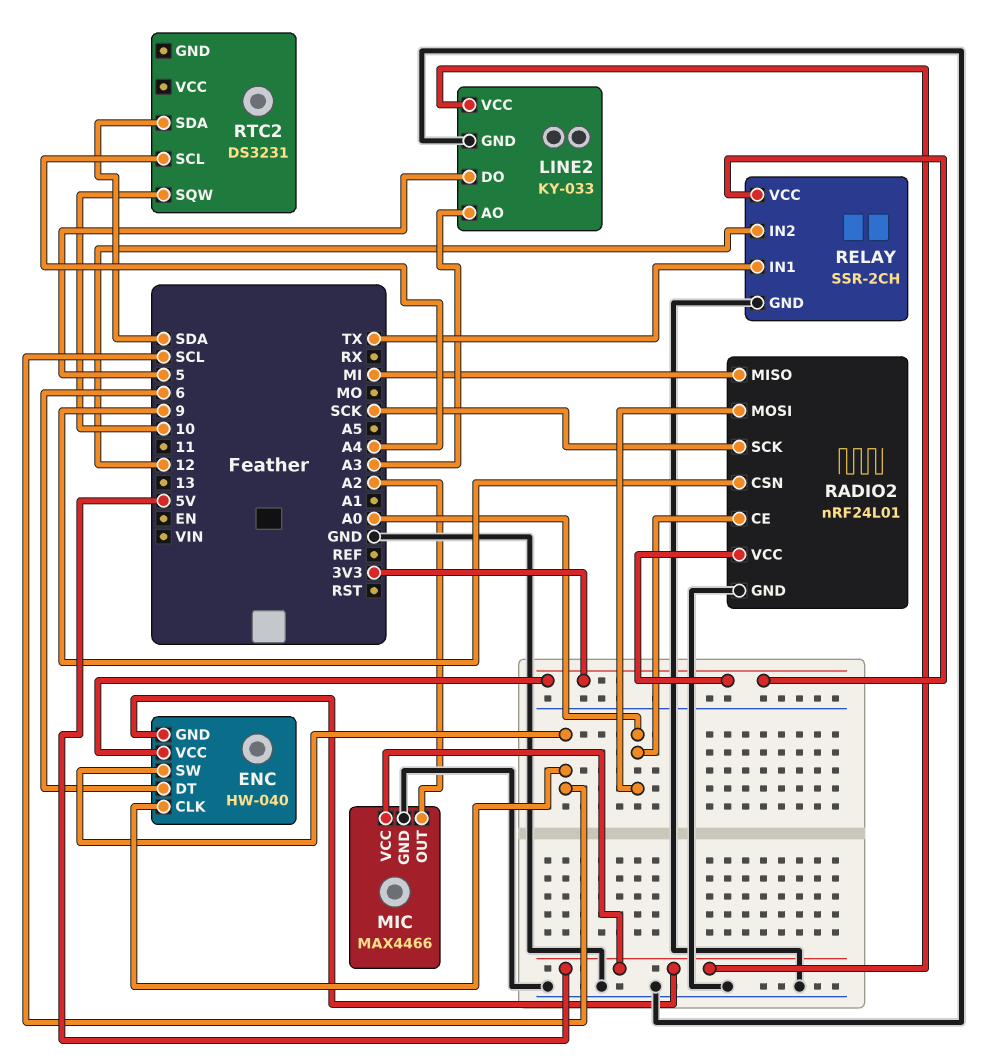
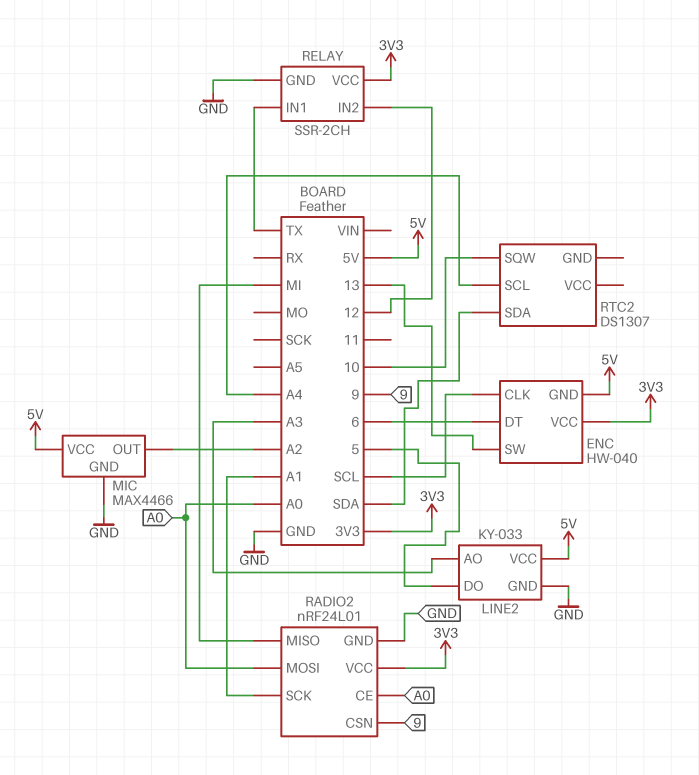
ENC pin SW: SCL -> 13
RADIO2 pin SCK: SCK -> A1
RTC2: DS3231 -> DS1307

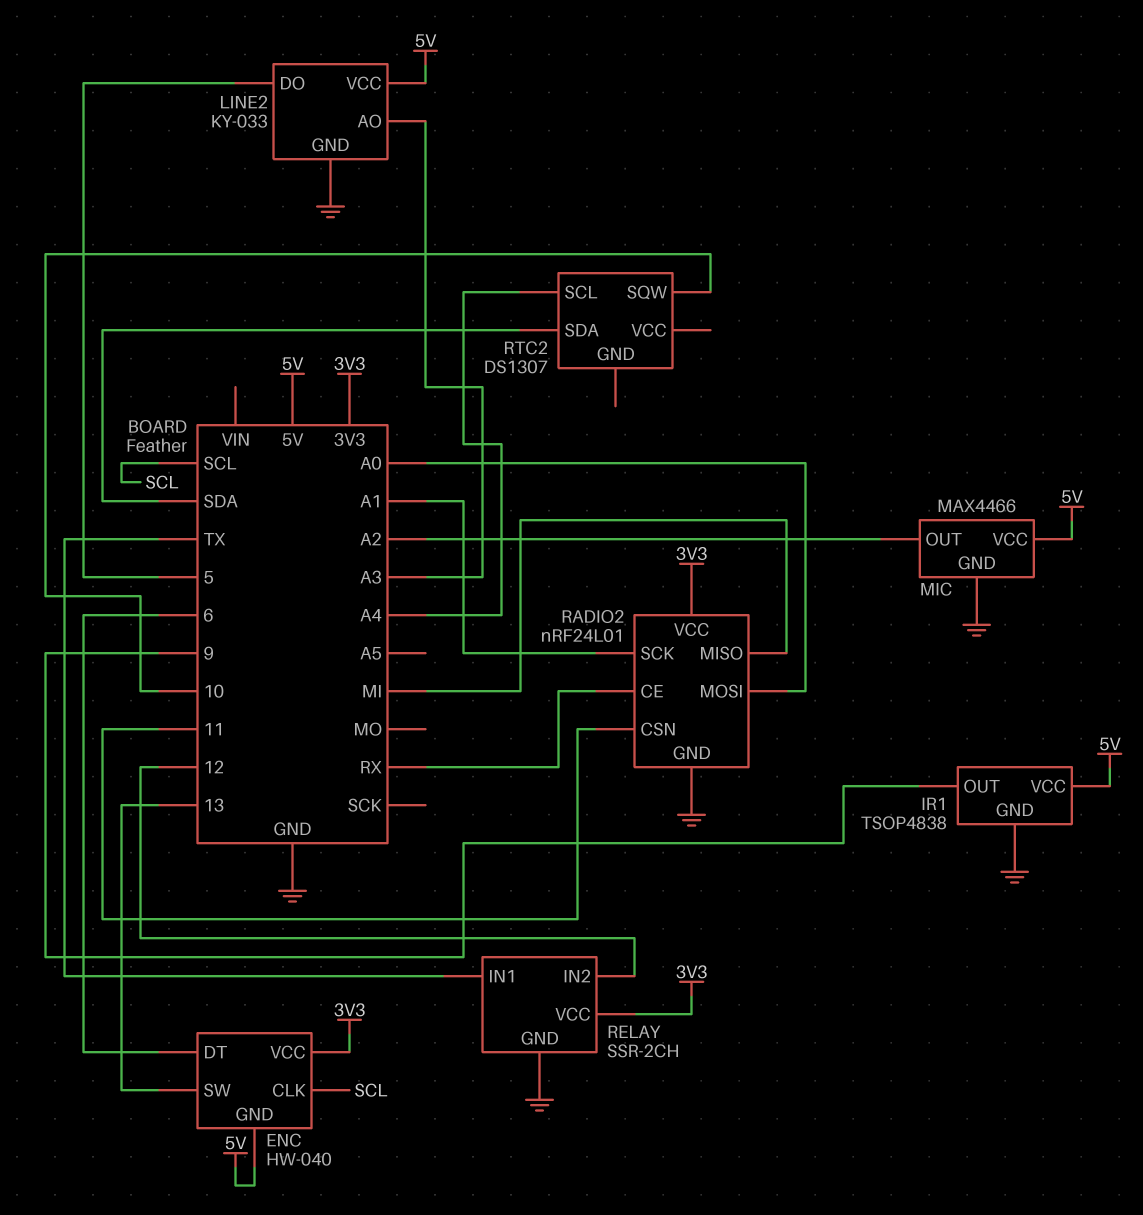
IR1: none -> TSOP4838
IR1 pin GND: none -> GND
IR1 pin OUT: none -> 9
IR1 pin VCC: none -> 5V
RADIO2 pin CE: A0 -> RX
RADIO2 pin CSN: 9 -> 11

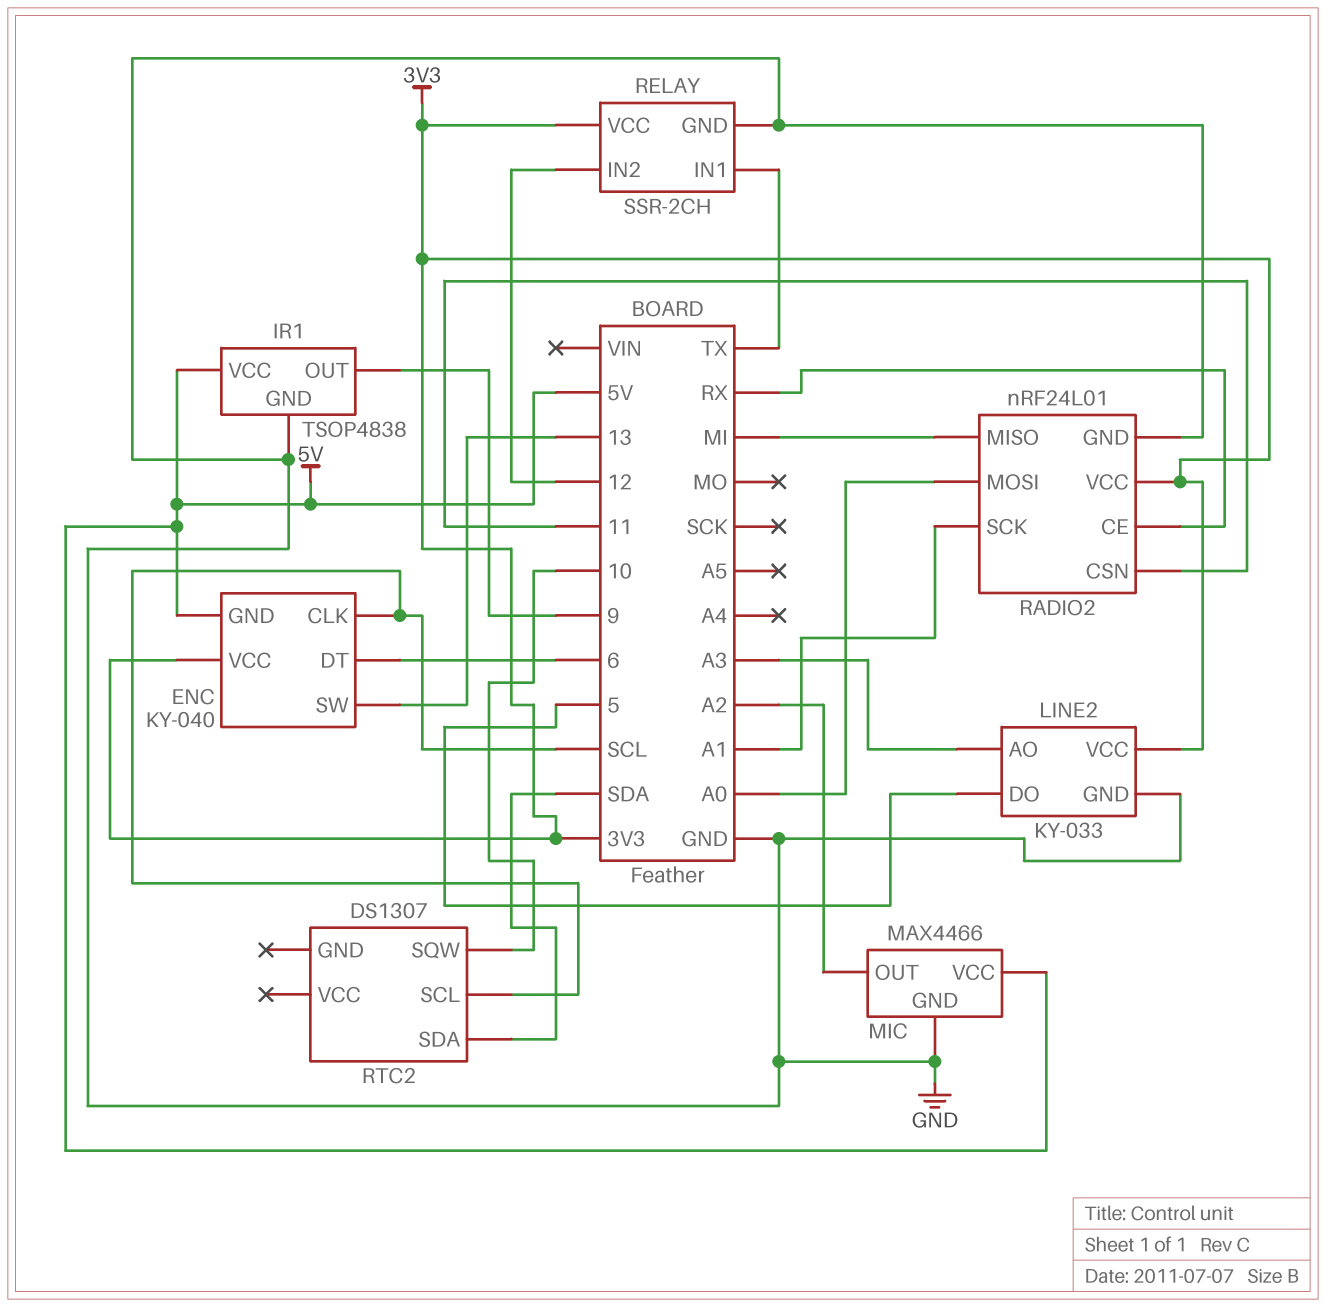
ENC: HW-040 -> KY-040
LINE2 pin VCC: 5V -> 3V3
RTC2 pin SCL: A4 -> SCL

